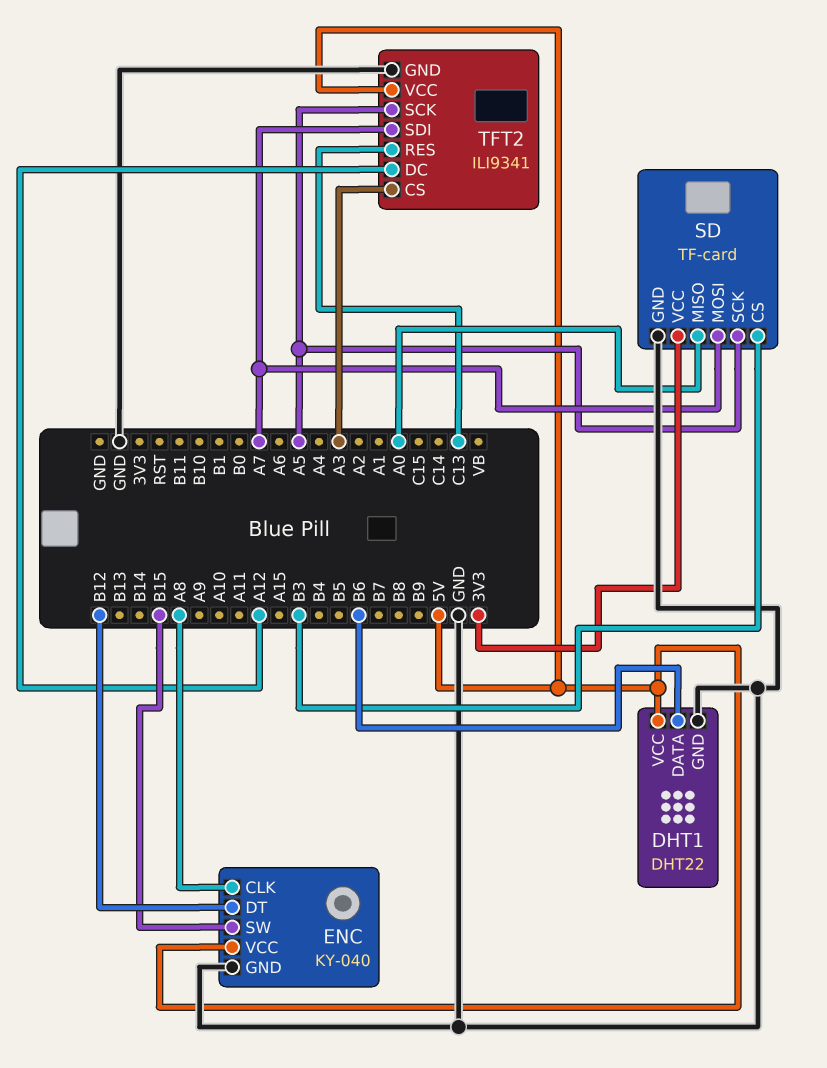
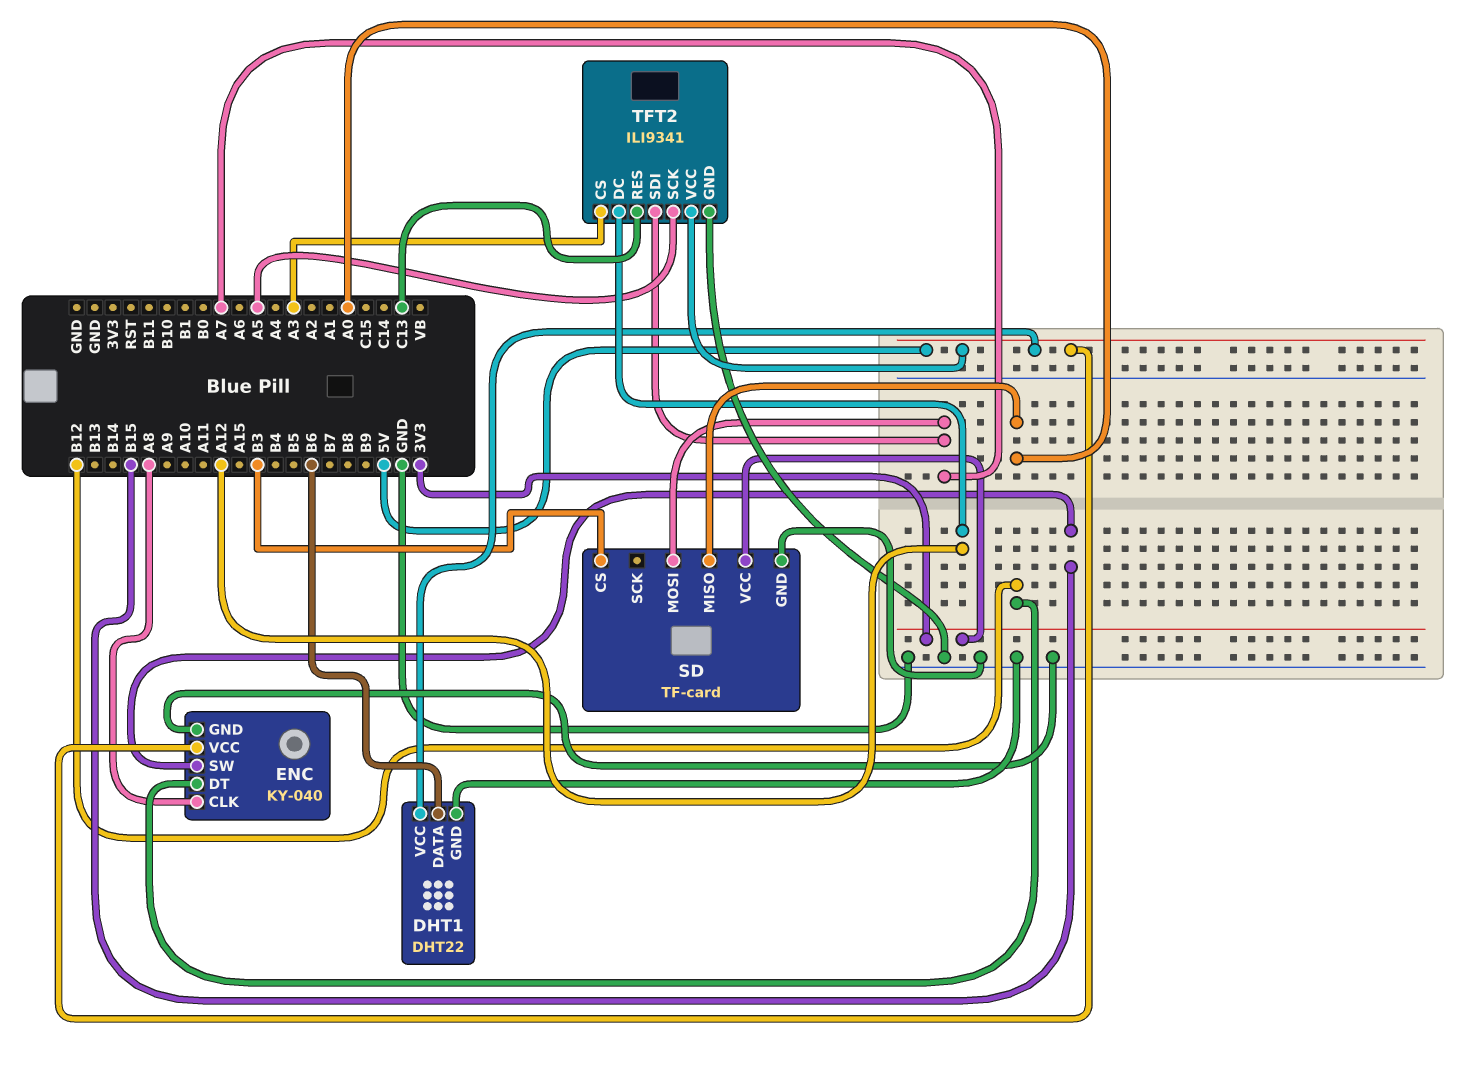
SD pin SCK: A5 -> none

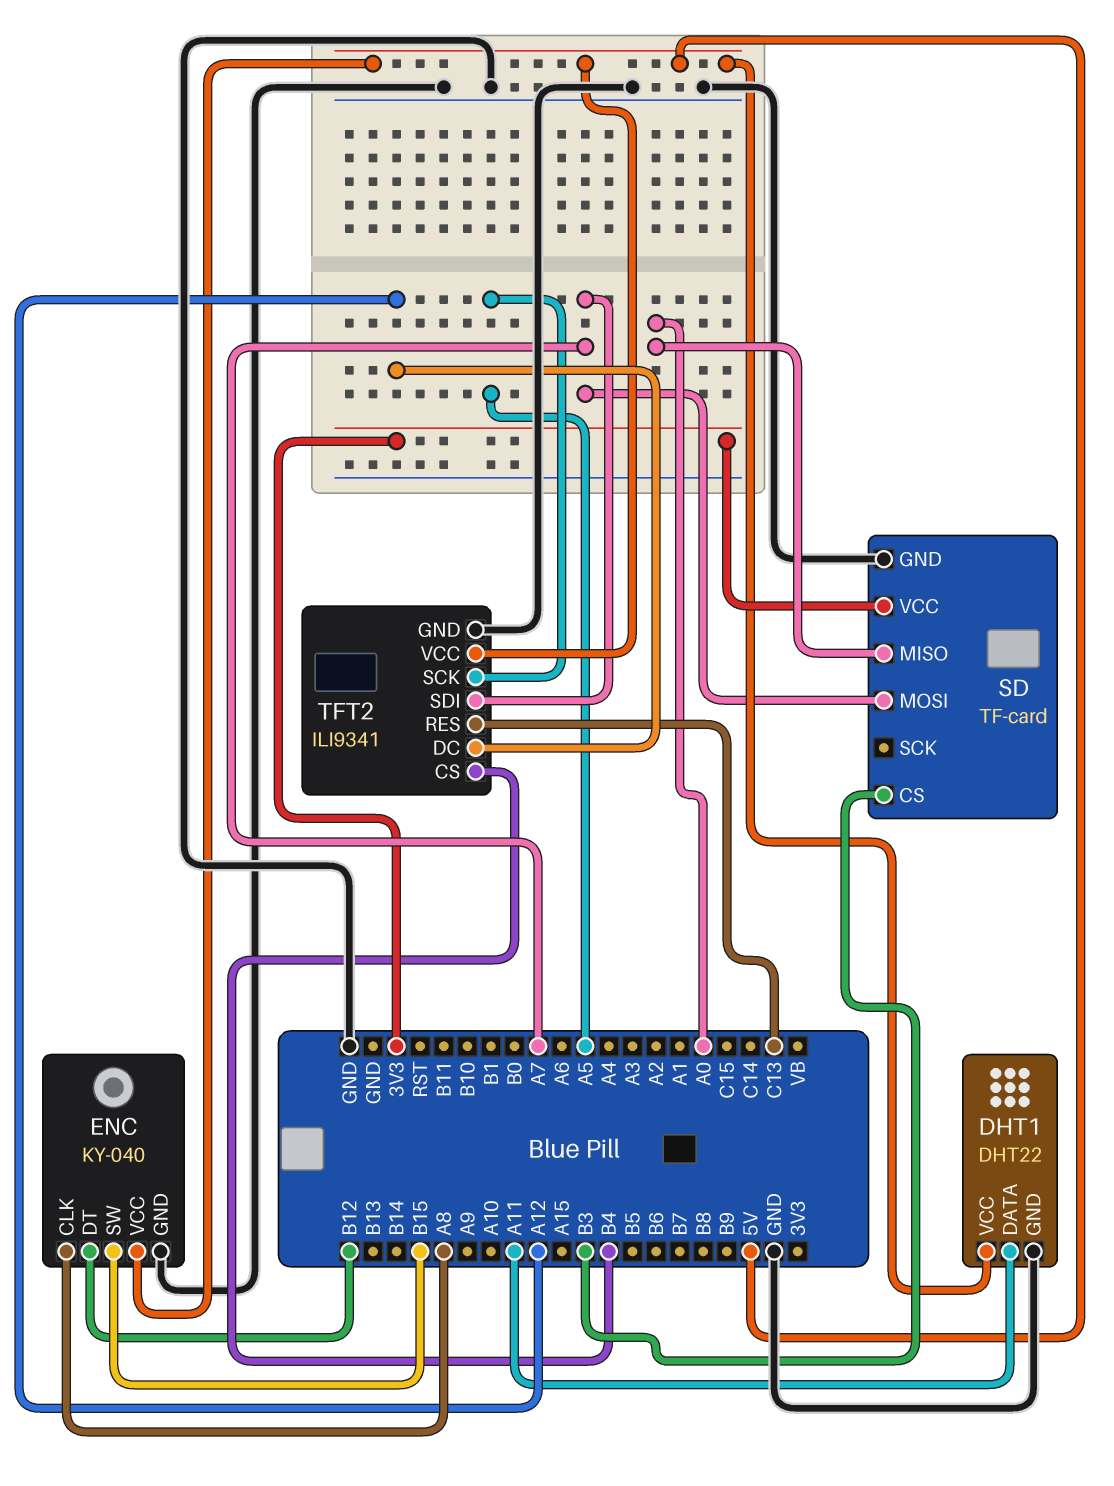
DHT1 pin DATA: B6 -> A11
TFT2 pin CS: A3 -> B4

